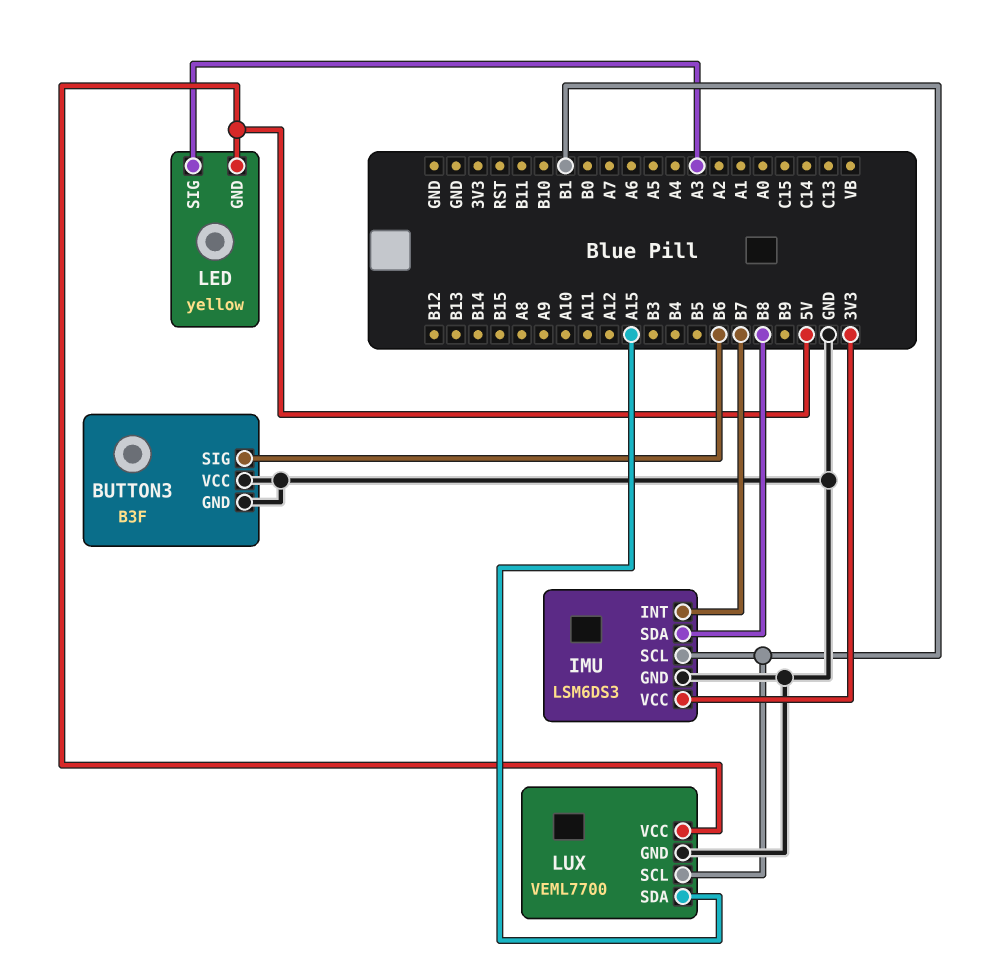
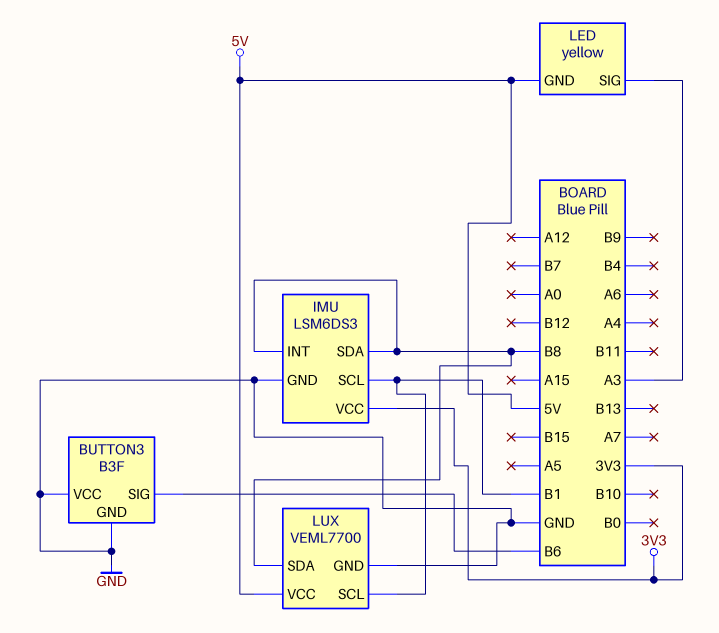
IMU pin INT: B7 -> B8
LUX pin SDA: A15 -> B8

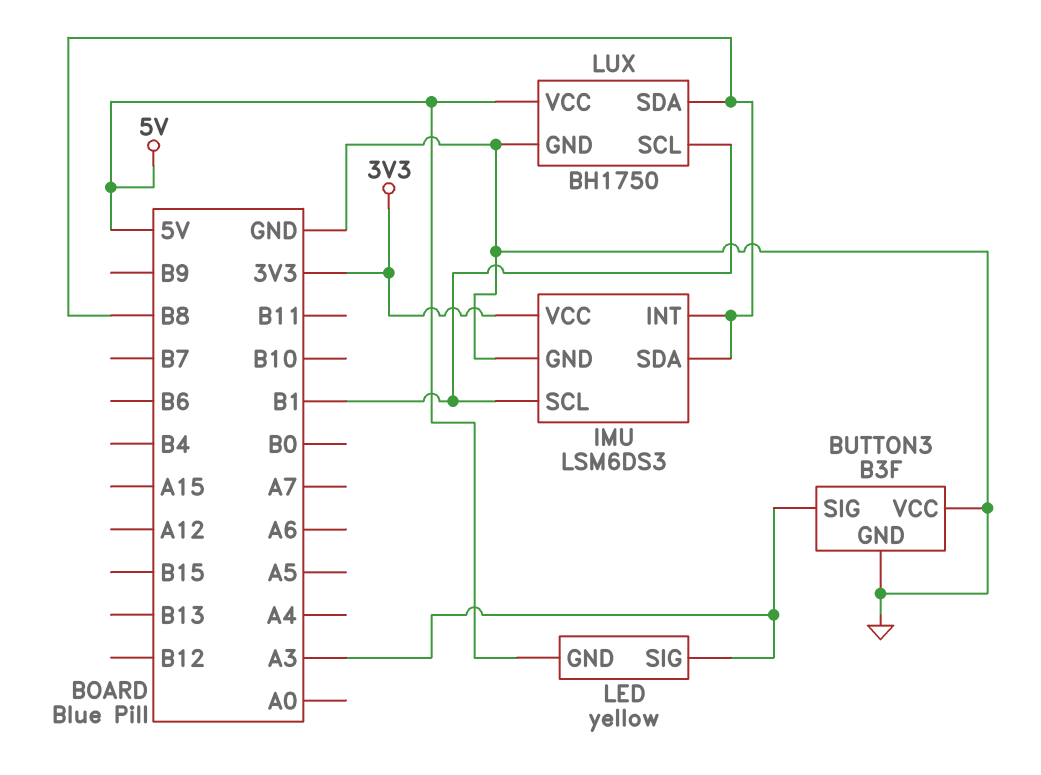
BUTTON3 pin SIG: B6 -> A3
LUX: VEML7700 -> BH1750

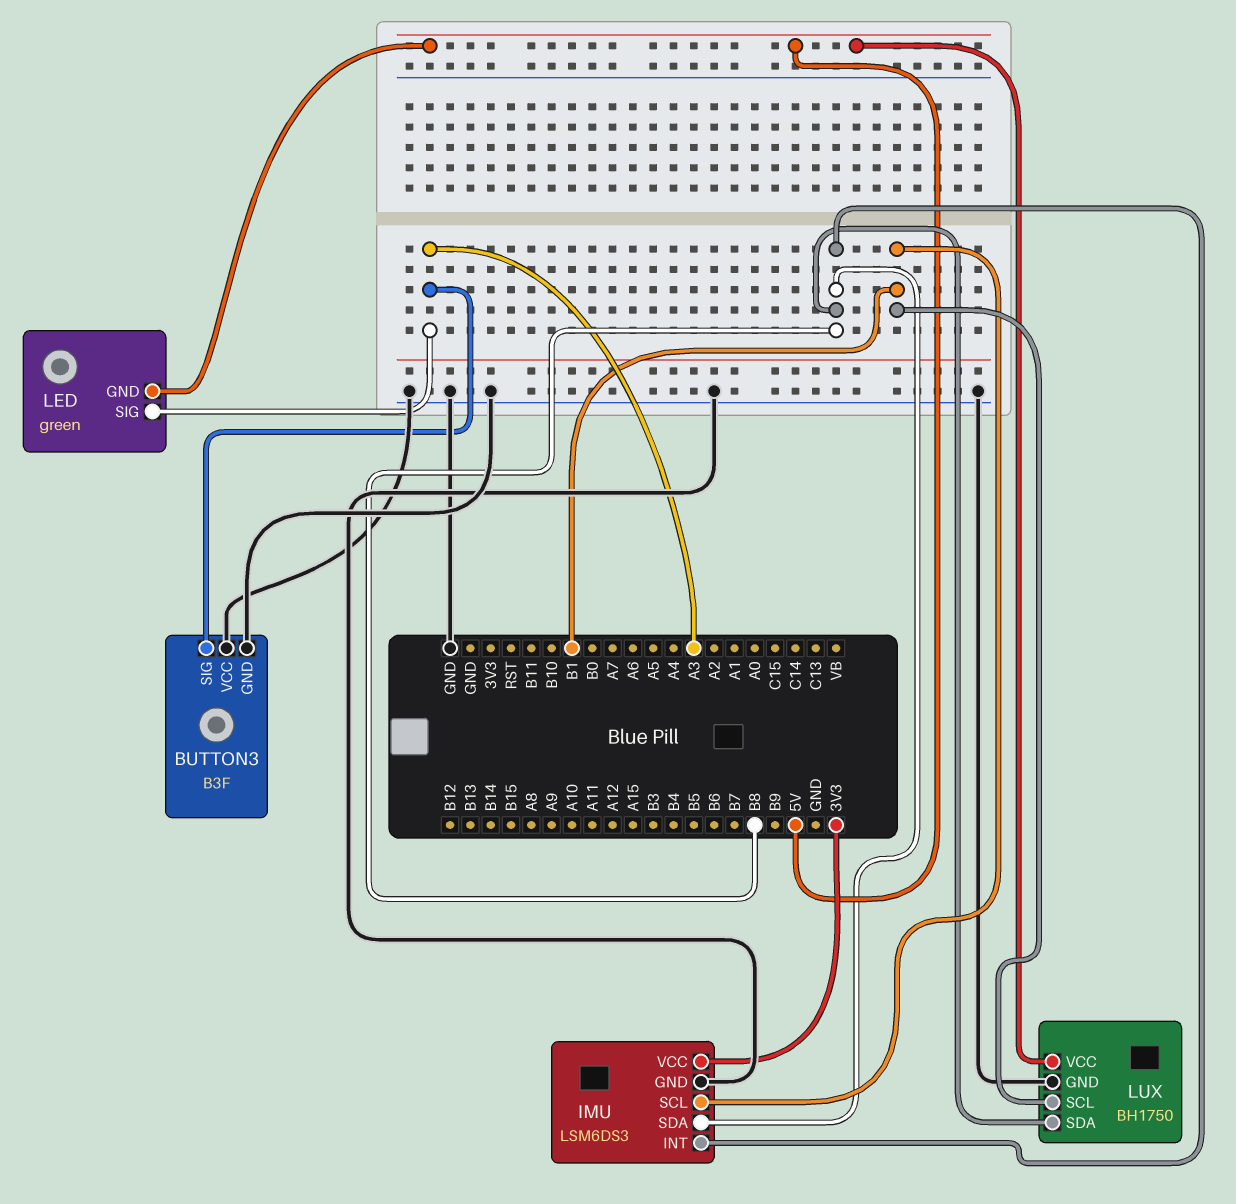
LED: yellow -> green

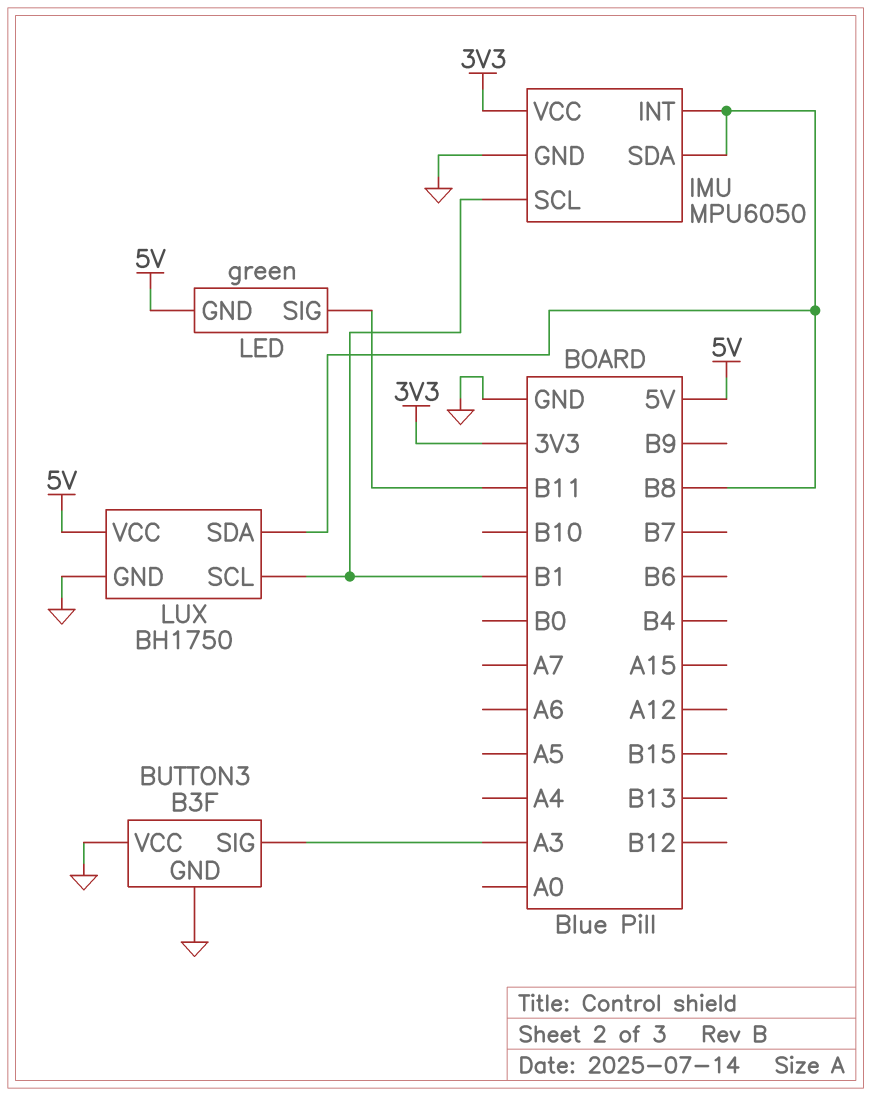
IMU: LSM6DS3 -> MPU6050
LED pin SIG: A3 -> B11

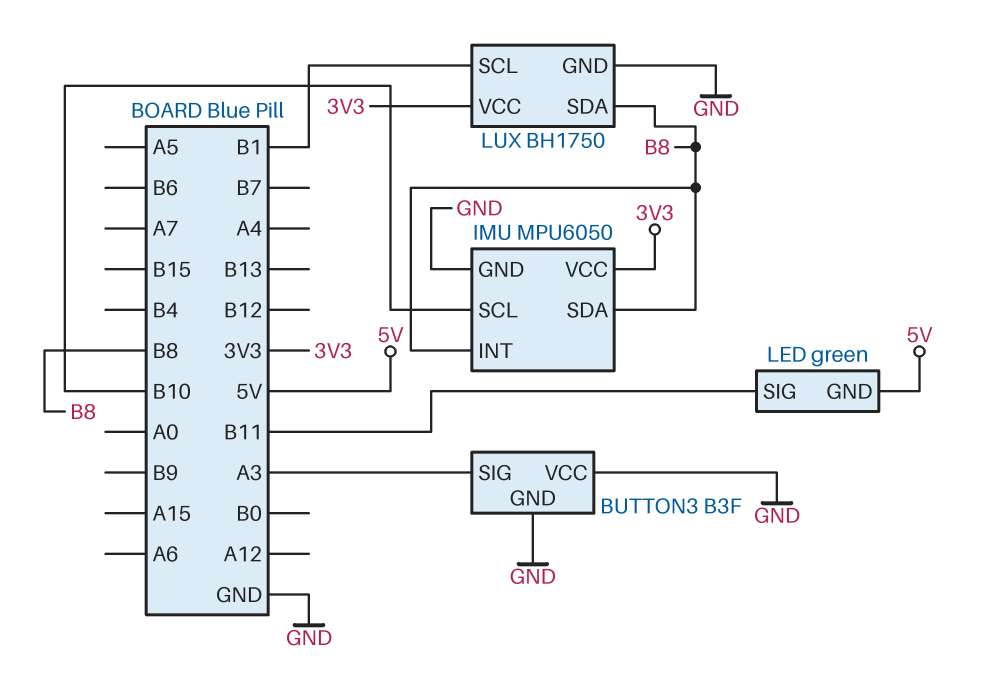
IMU pin SCL: B1 -> B10
LUX pin VCC: 5V -> 3V3

